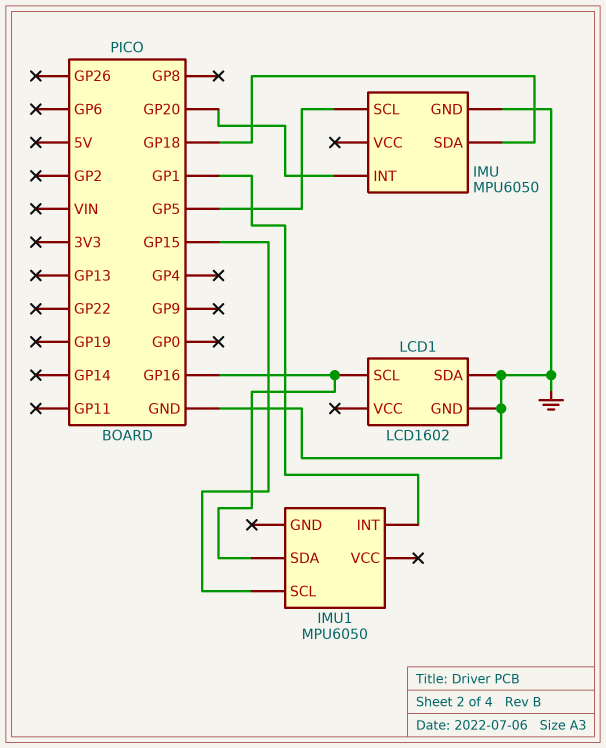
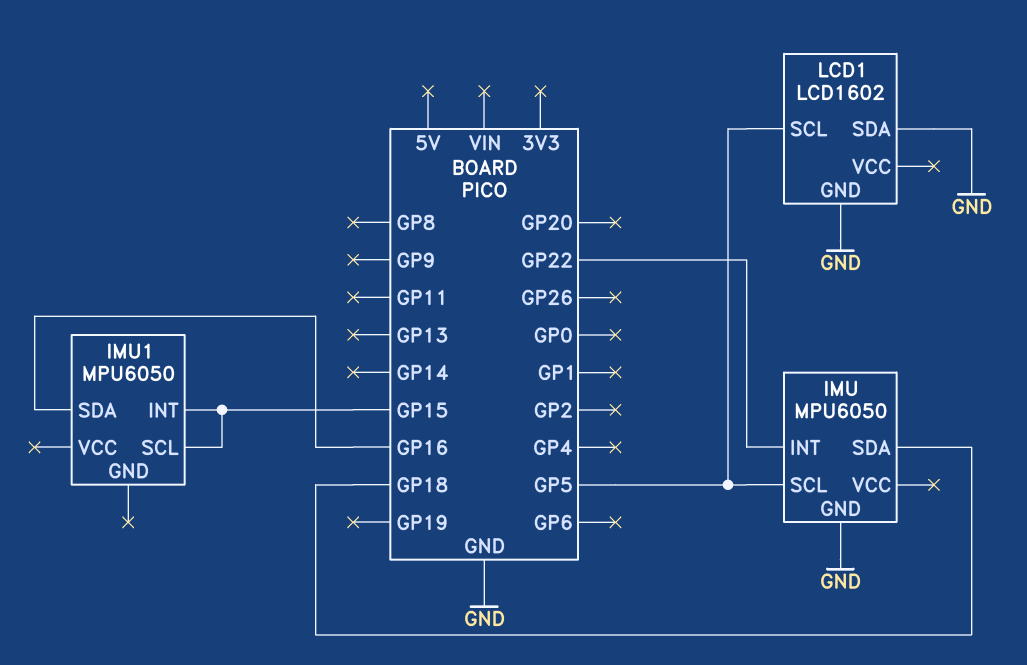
IMU pin INT: GP20 -> GP22
IMU1 pin INT: GP1 -> GP15
LCD1 pin SCL: GP16 -> GP5

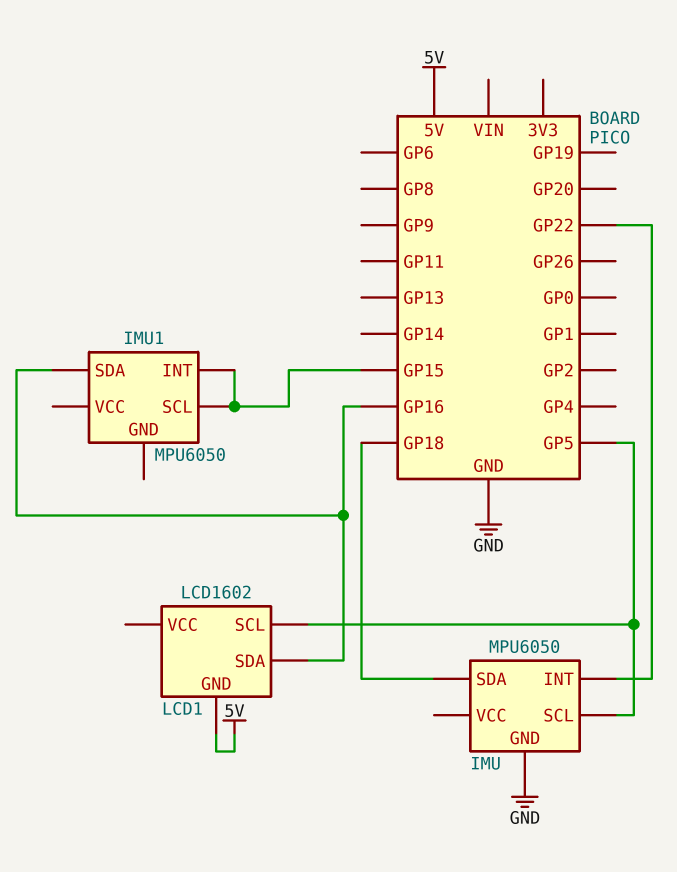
LCD1 pin GND: GND -> 5V
LCD1 pin SDA: GND -> GP16

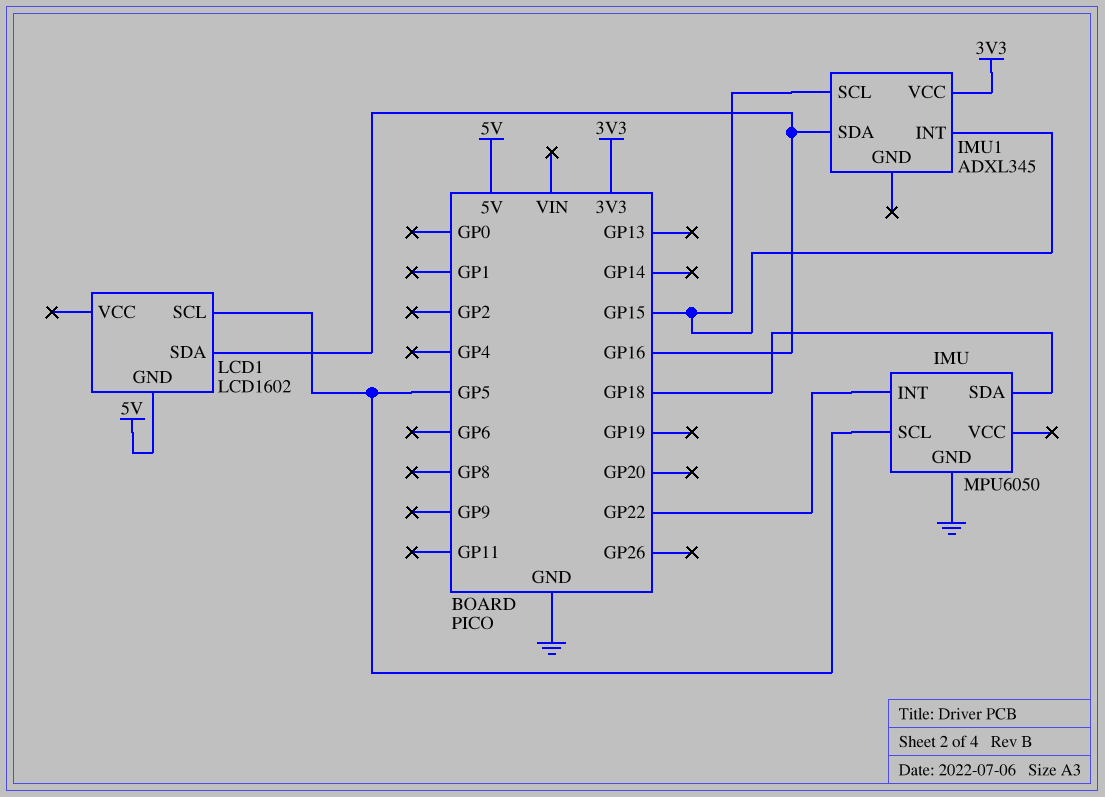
IMU1: MPU6050 -> ADXL345
IMU1 pin VCC: none -> 3V3

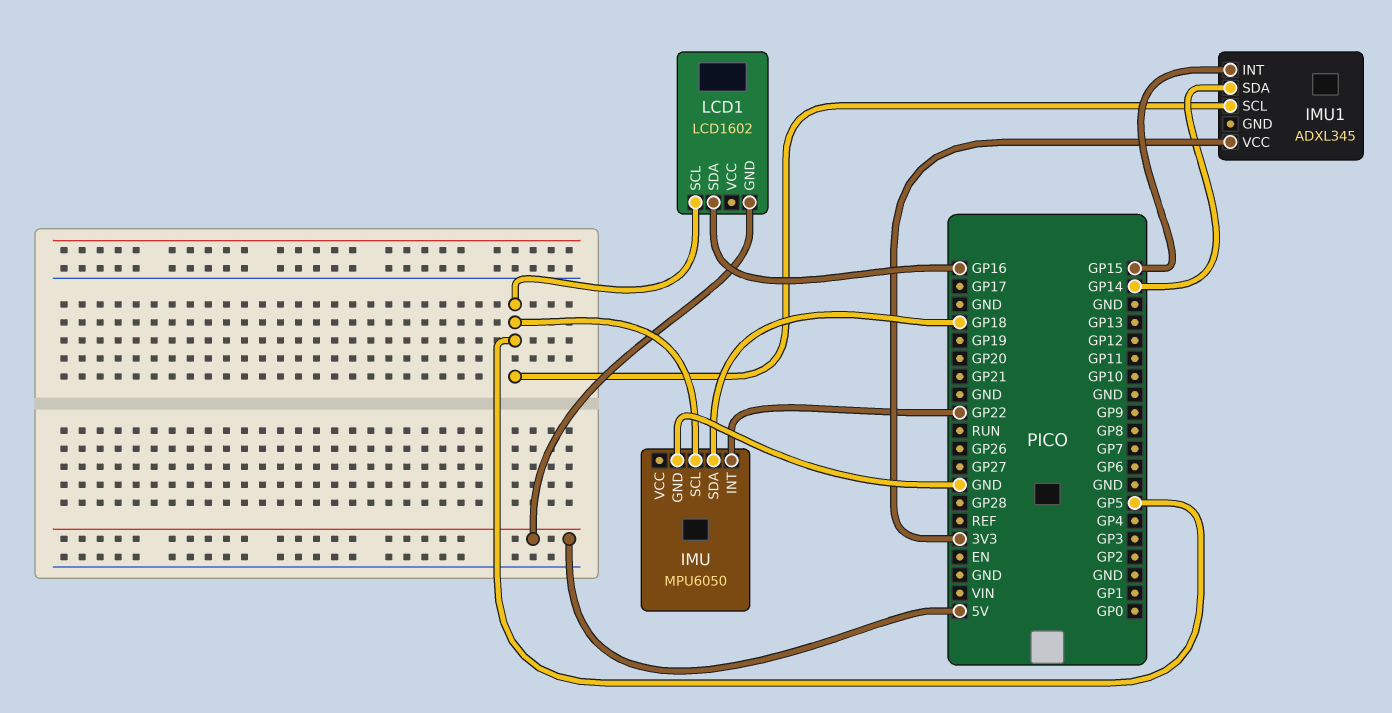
IMU1 pin SCL: GP15 -> GP5
IMU1 pin SDA: GP16 -> GP14

